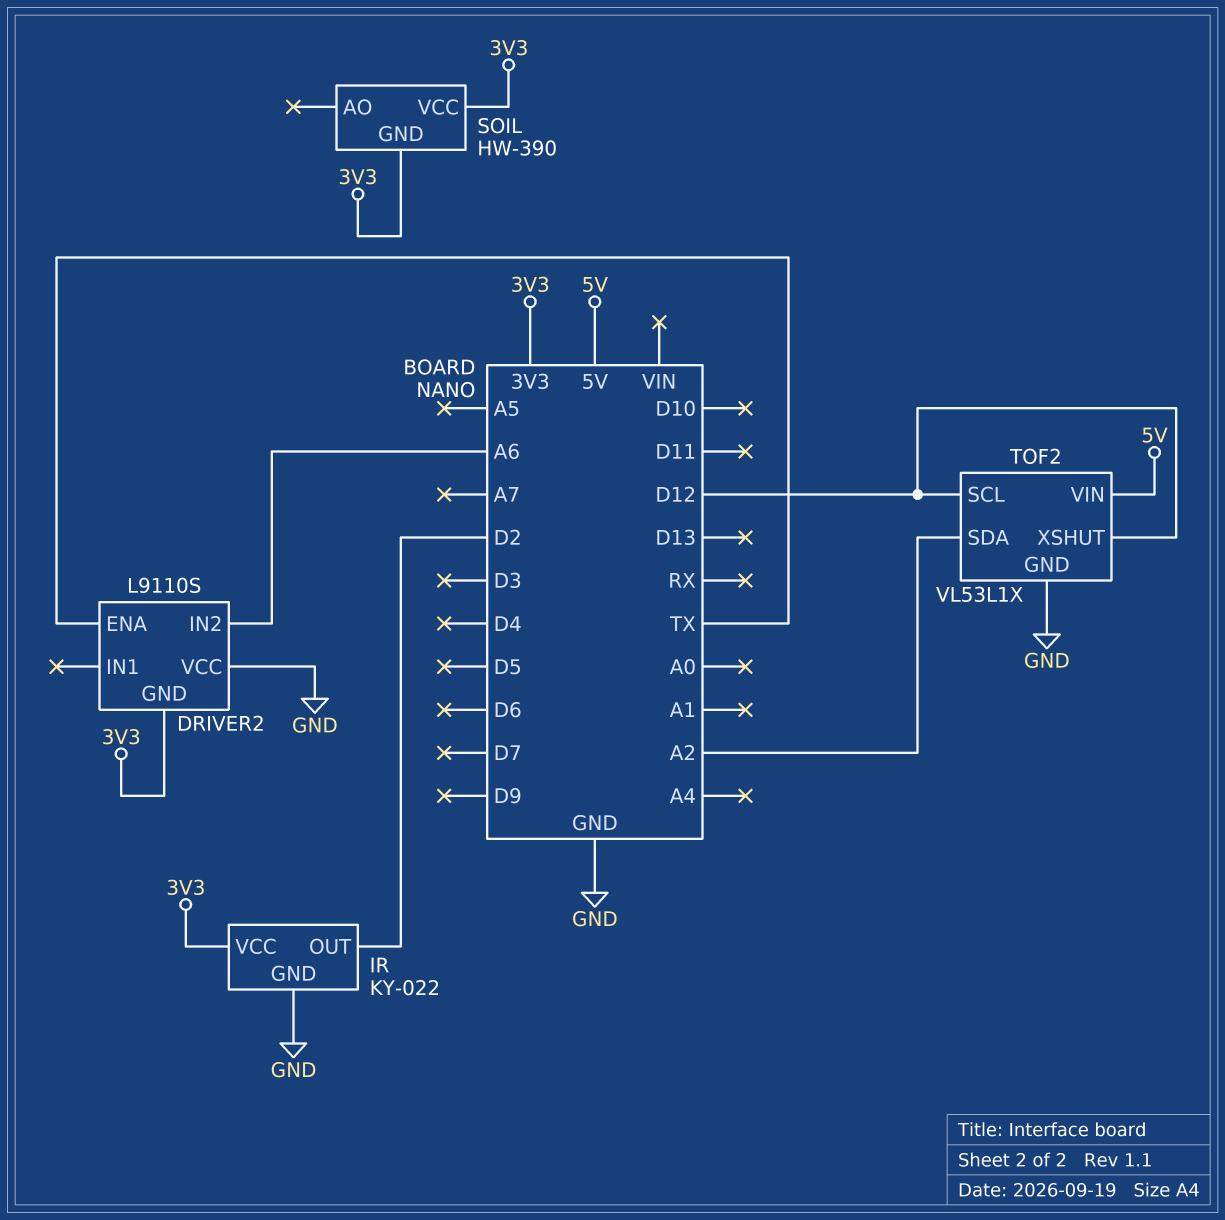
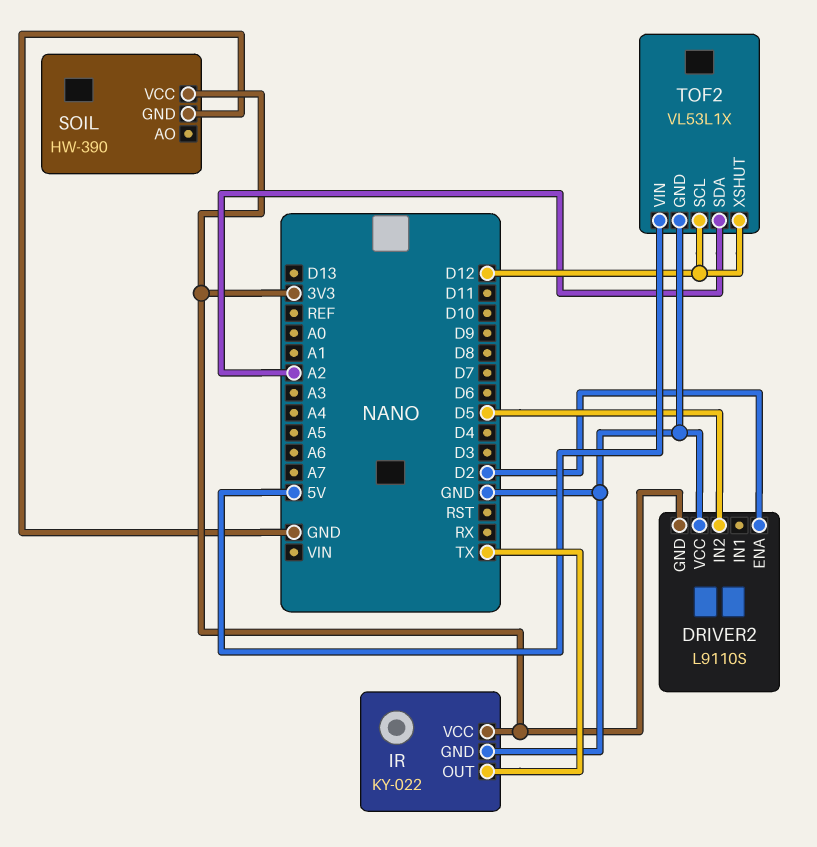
DRIVER2 pin ENA: TX -> D2
DRIVER2 pin IN2: A6 -> D5
IR pin OUT: D2 -> TX
SOIL pin GND: 3V3 -> GND

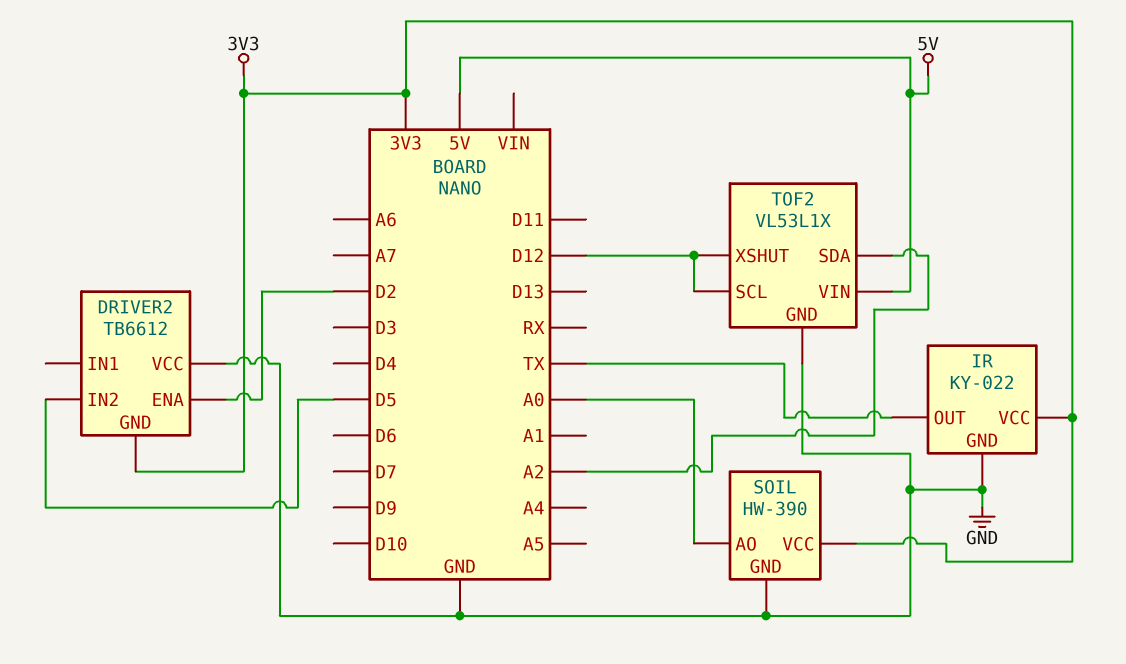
DRIVER2: L9110S -> TB6612
SOIL pin AO: none -> A0

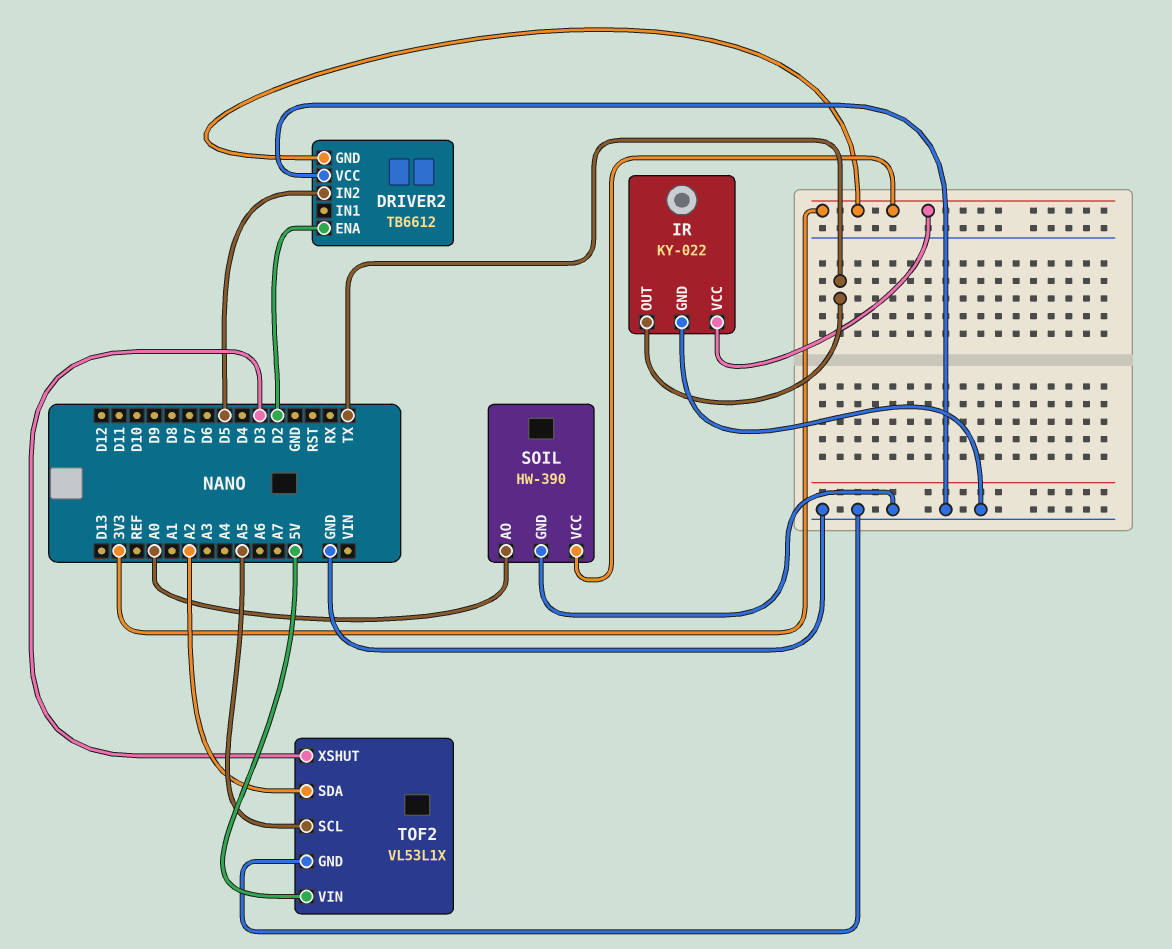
TOF2 pin SCL: D12 -> A5
TOF2 pin XSHUT: D12 -> D3

